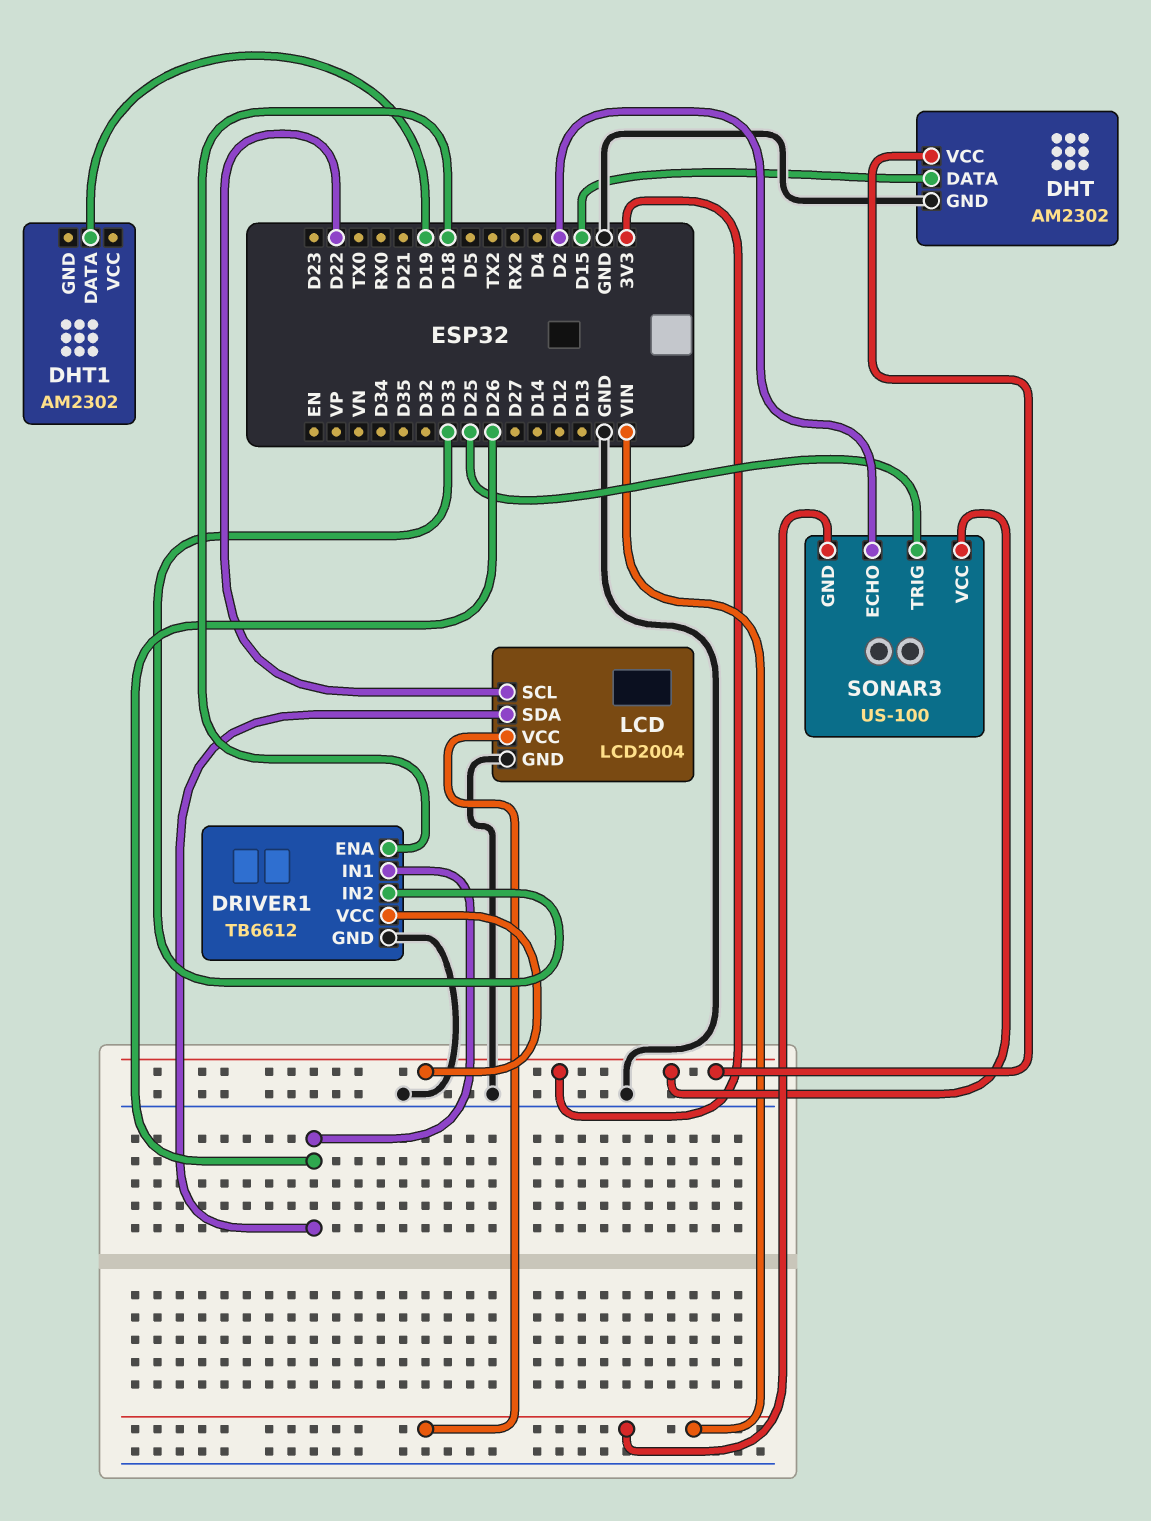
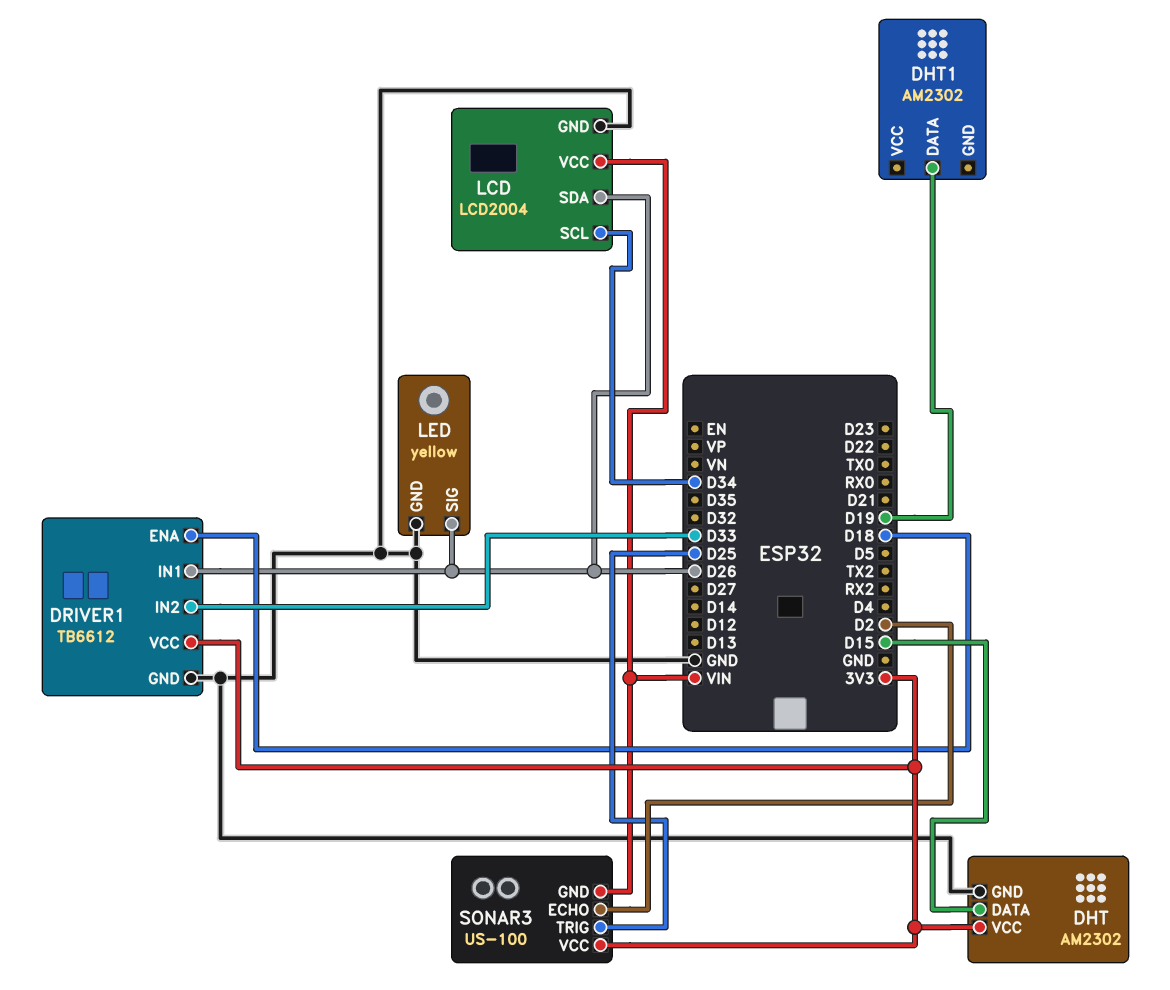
LCD pin SCL: D22 -> D34
LED: none -> yellow
LED pin GND: none -> GND
LED pin SIG: none -> D26

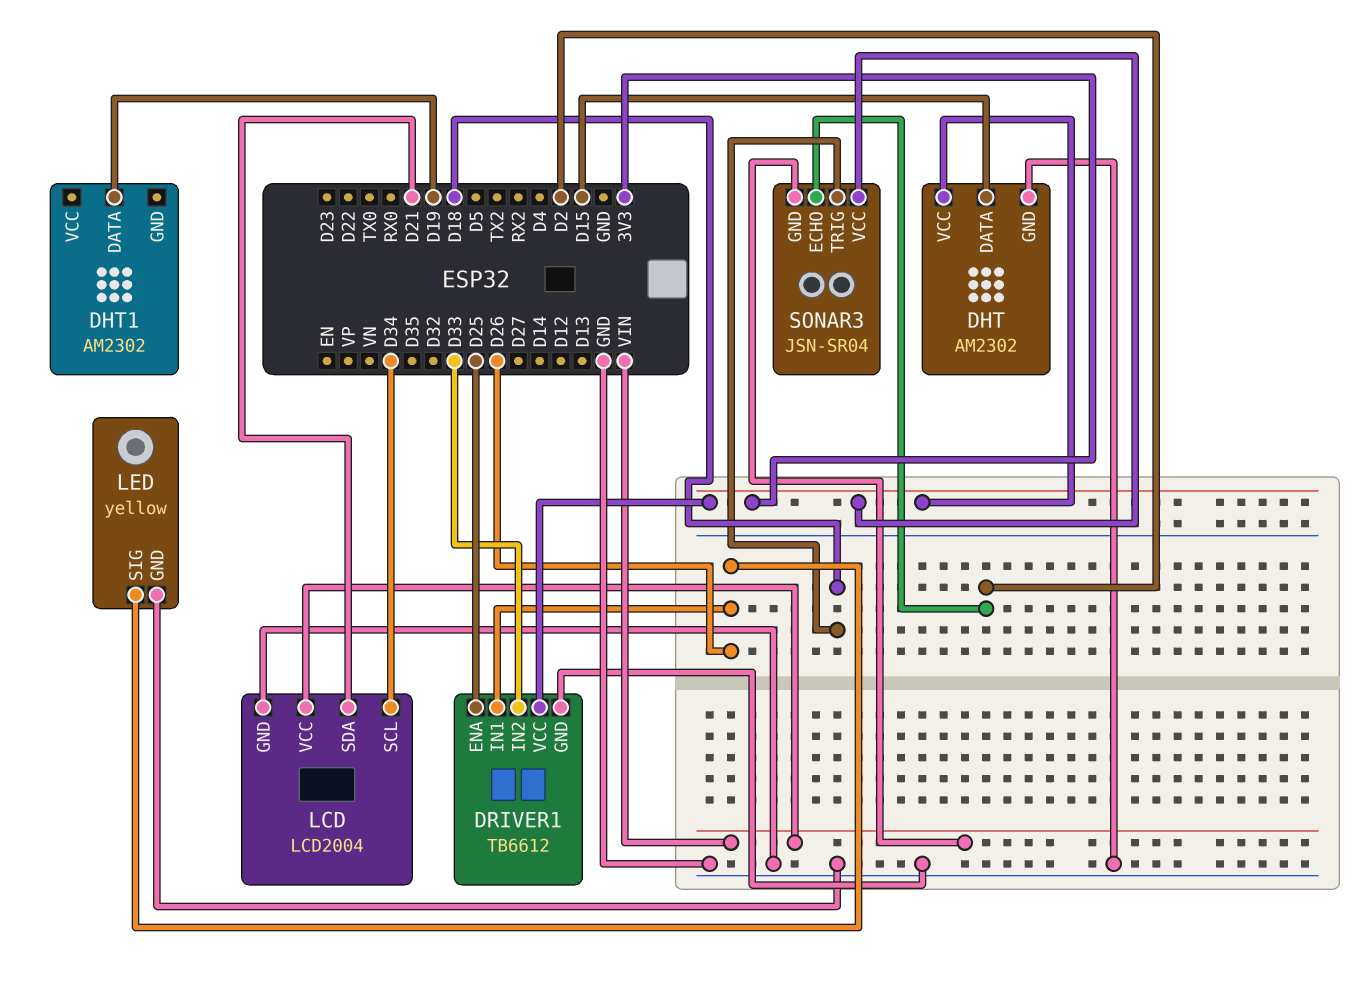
DRIVER1 pin ENA: D18 -> D25
LCD pin SDA: D26 -> D21
SONAR3: US-100 -> JSN-SR04
SONAR3 pin TRIG: D25 -> D18

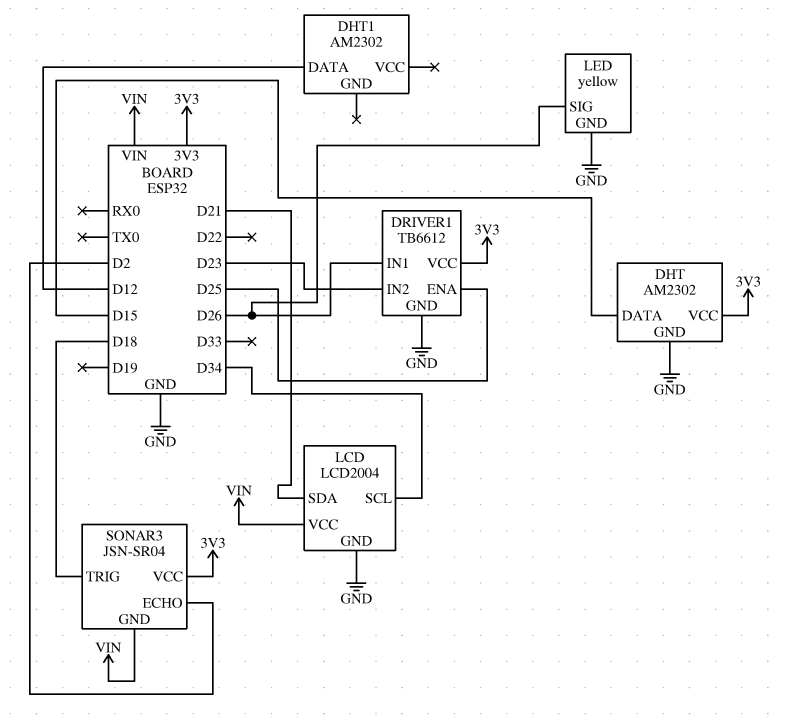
DHT1 pin DATA: D19 -> D12
DRIVER1 pin IN2: D33 -> D23

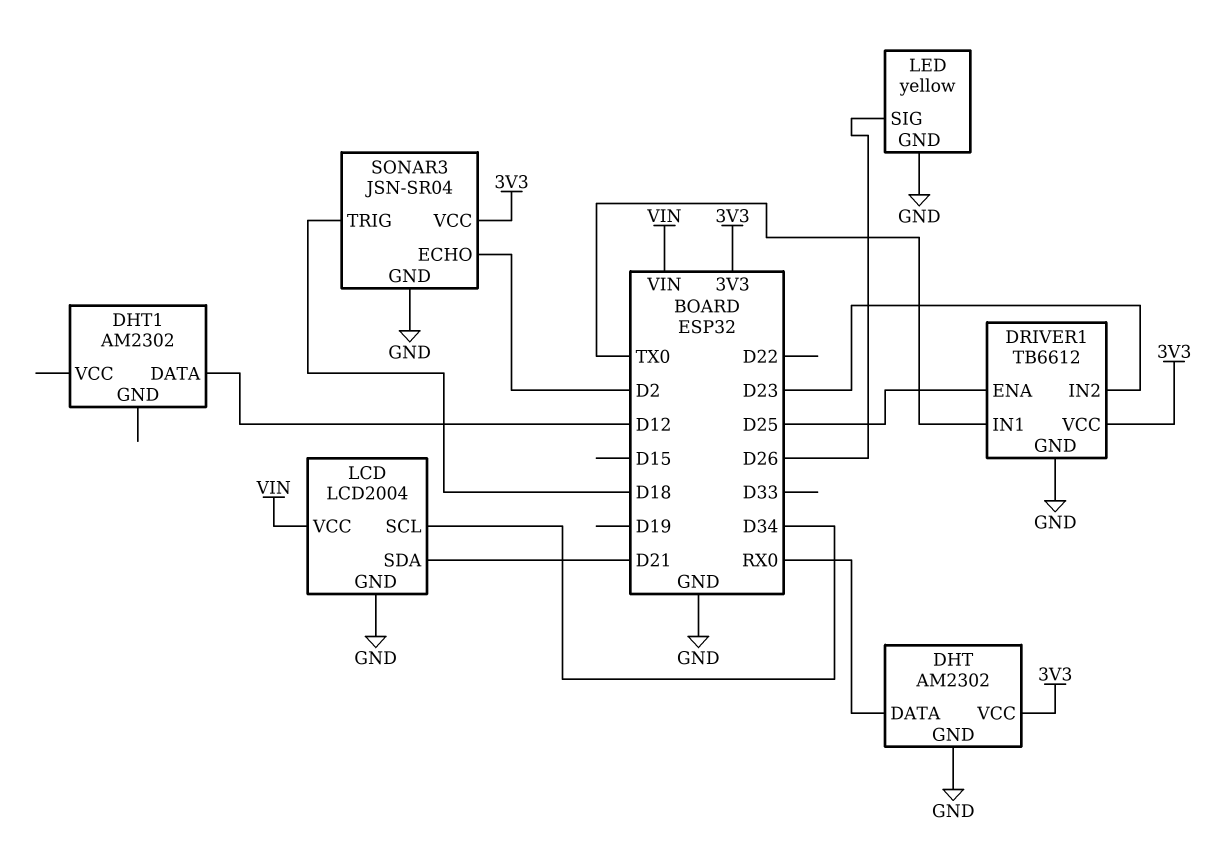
DHT pin DATA: D15 -> RX0
DRIVER1 pin IN1: D26 -> TX0
SONAR3 pin GND: VIN -> GND

